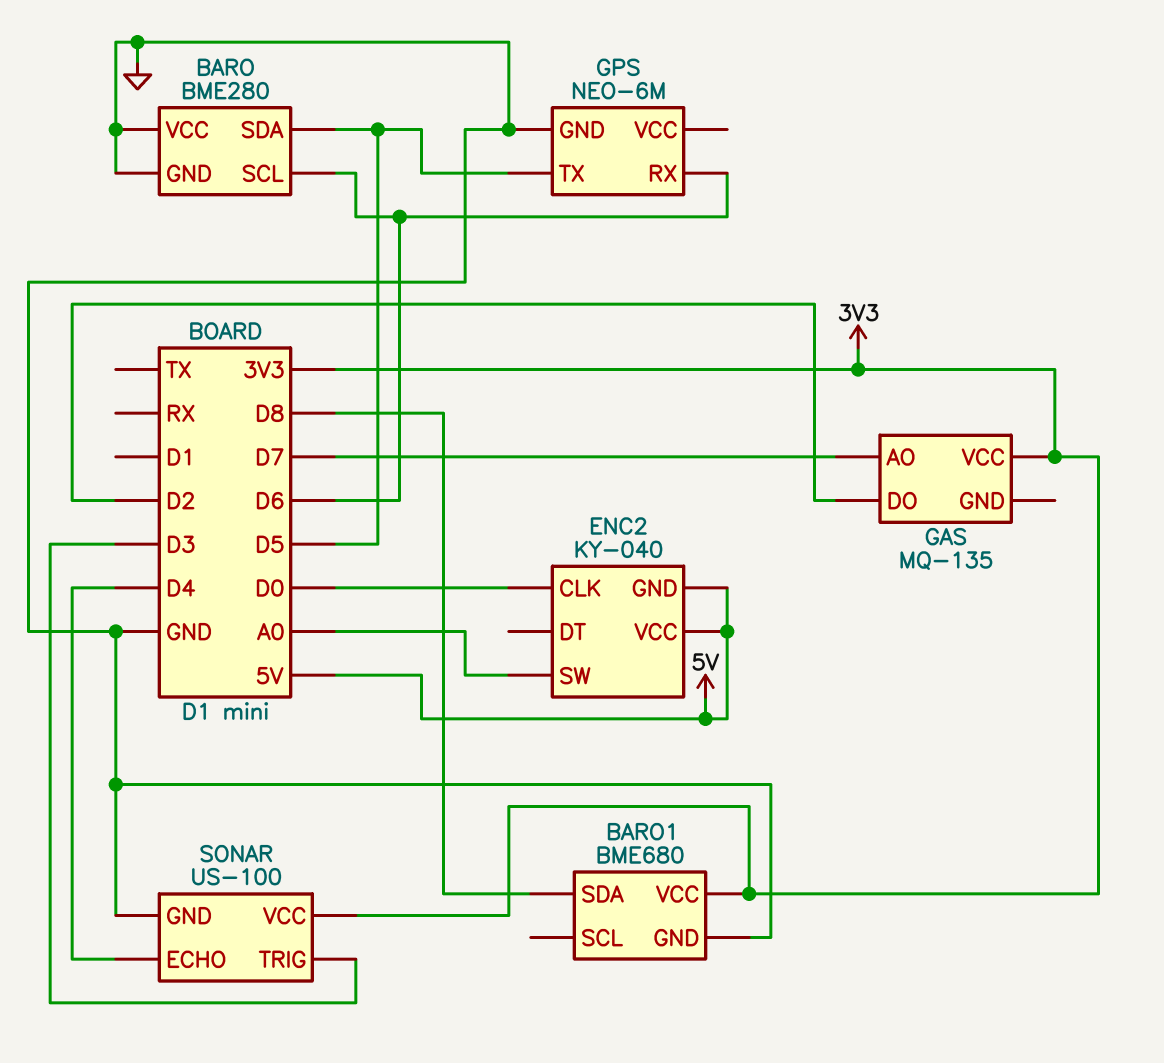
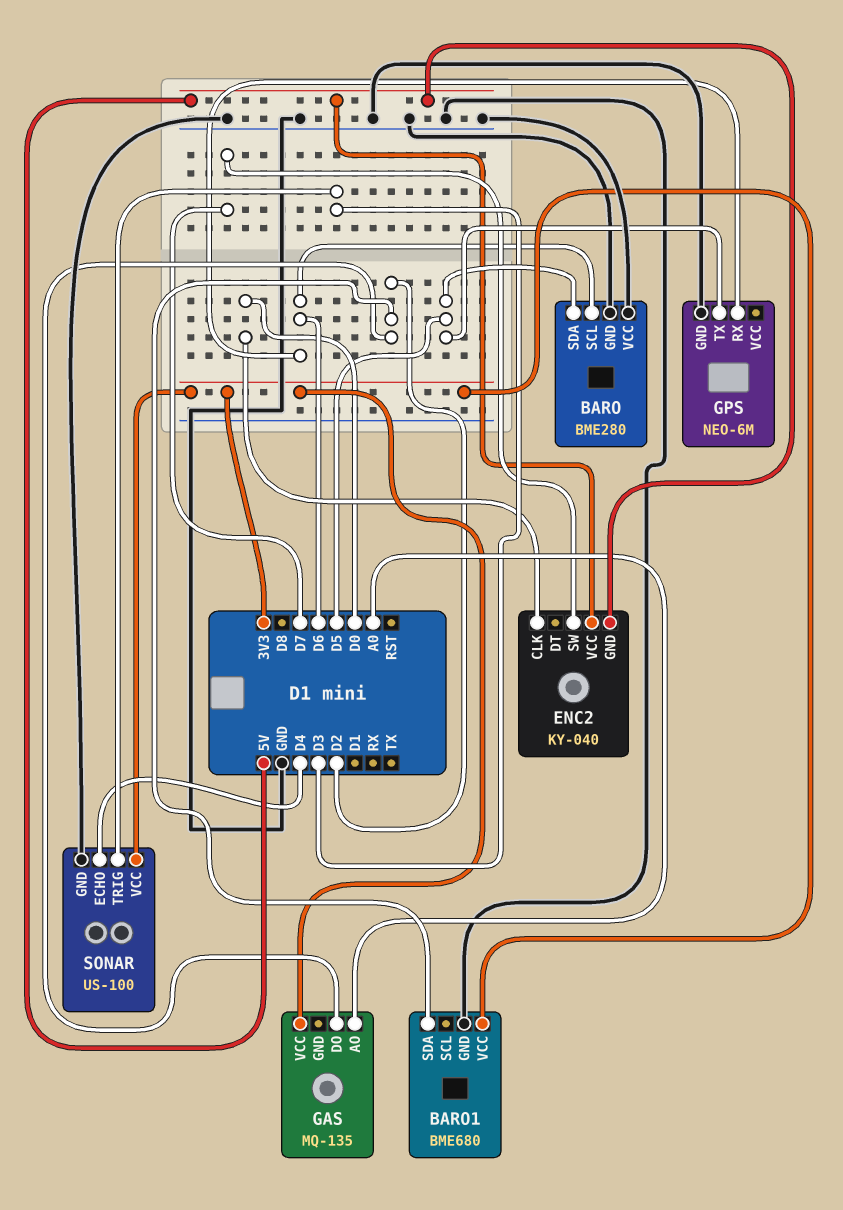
BARO1 pin SDA: D8 -> D2
ENC2 pin SW: A0 -> D7
GAS pin AO: D7 -> A0

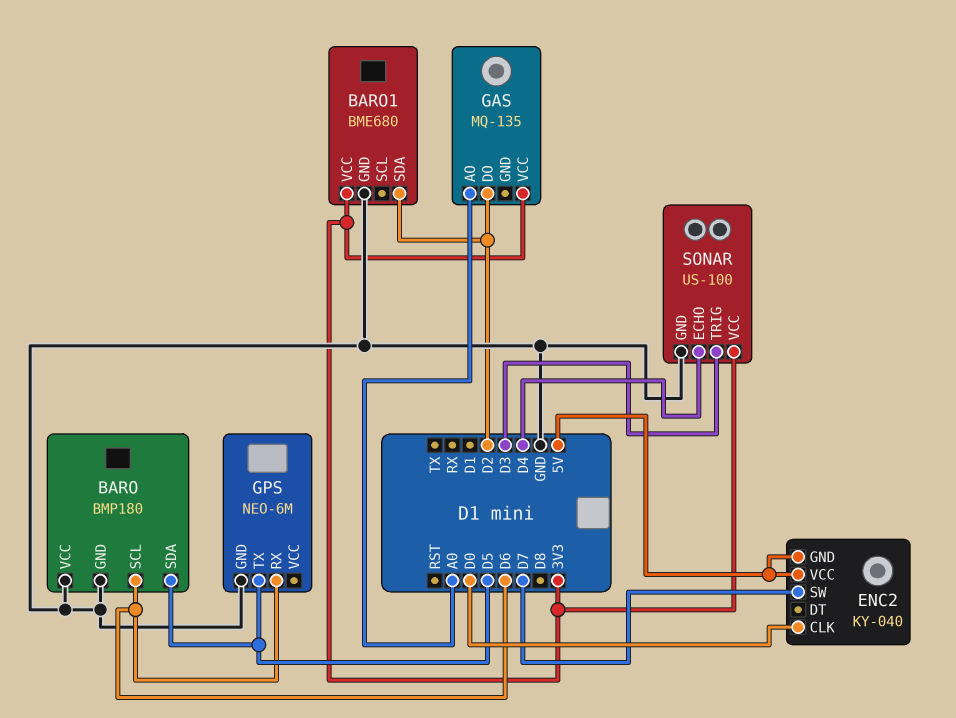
BARO: BME280 -> BMP180

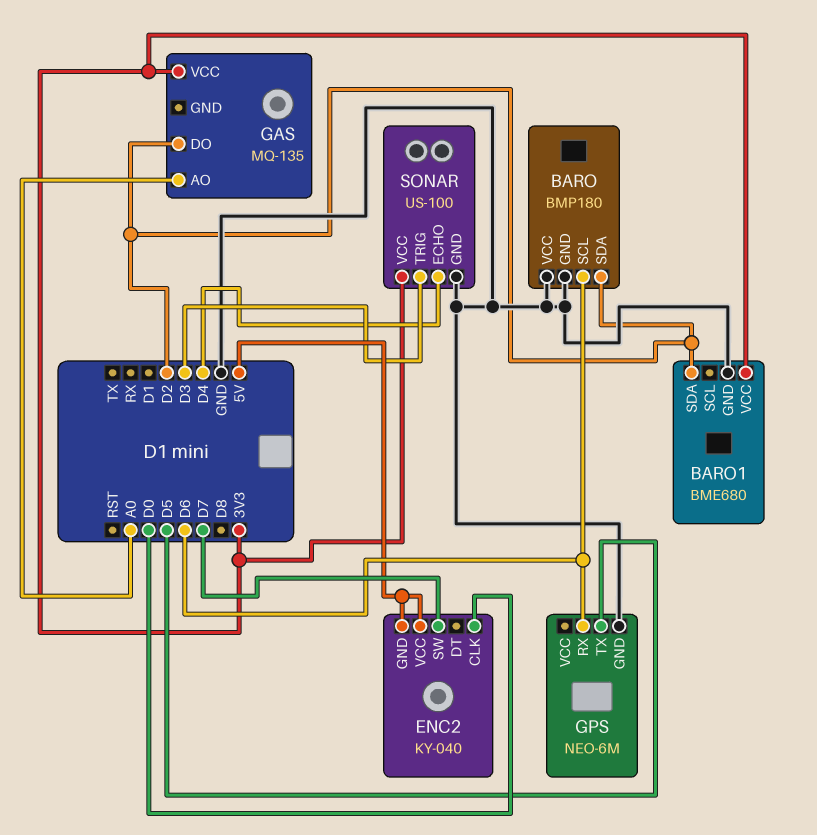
BARO pin SDA: D5 -> D2

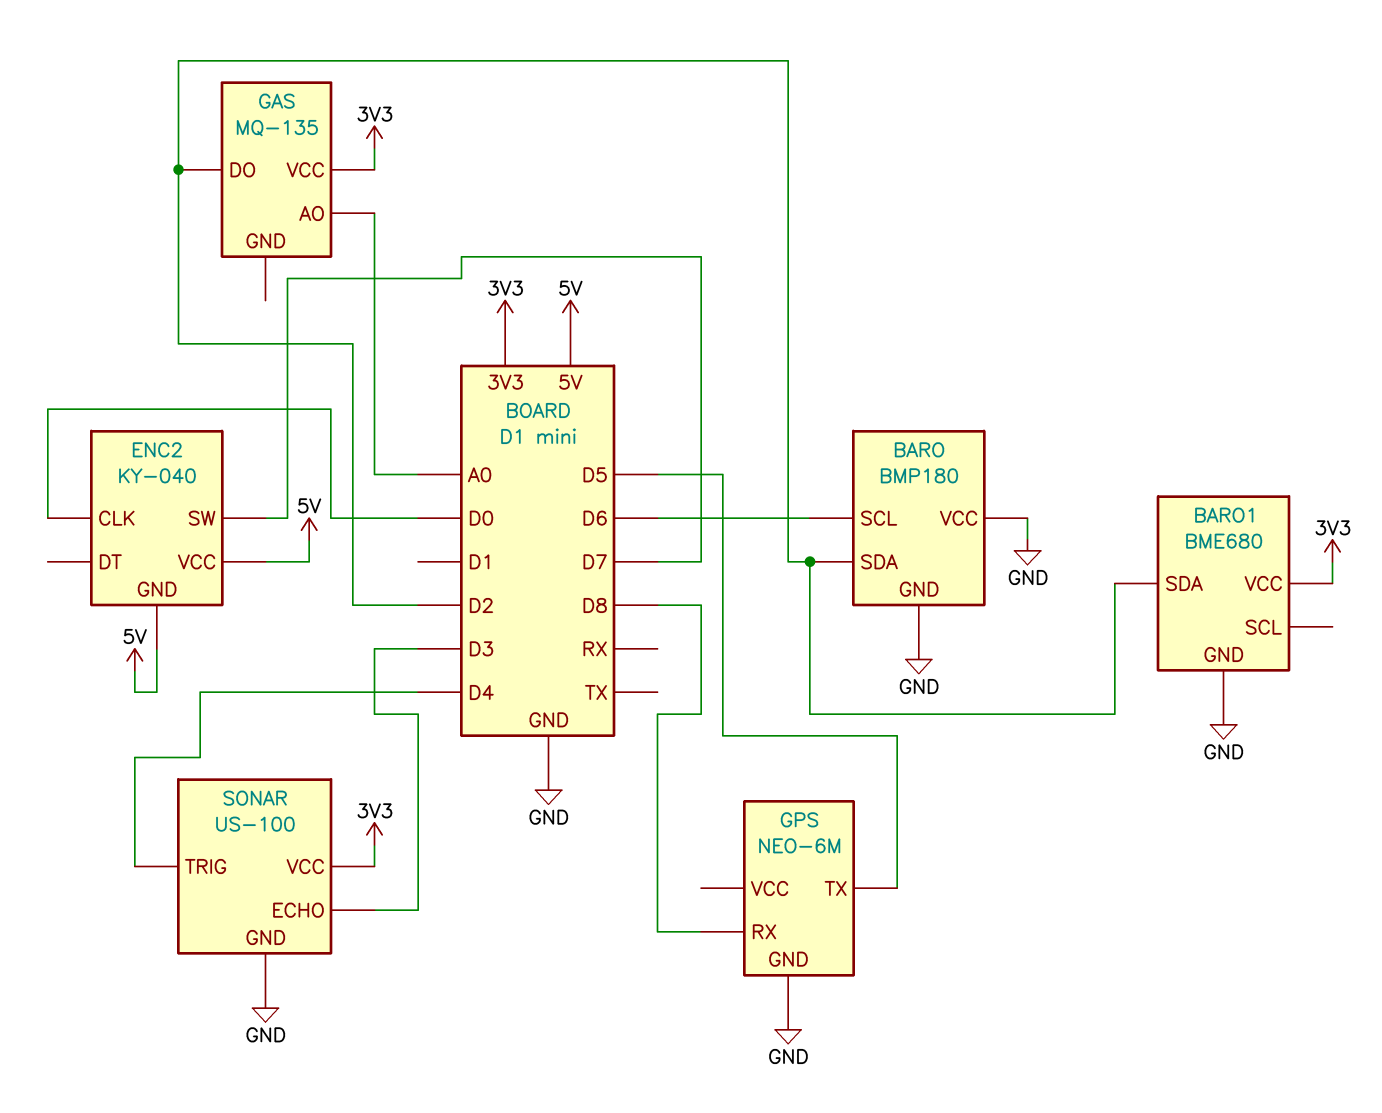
GPS pin RX: D6 -> D8
SONAR pin ECHO: D4 -> D3
SONAR pin TRIG: D3 -> D4

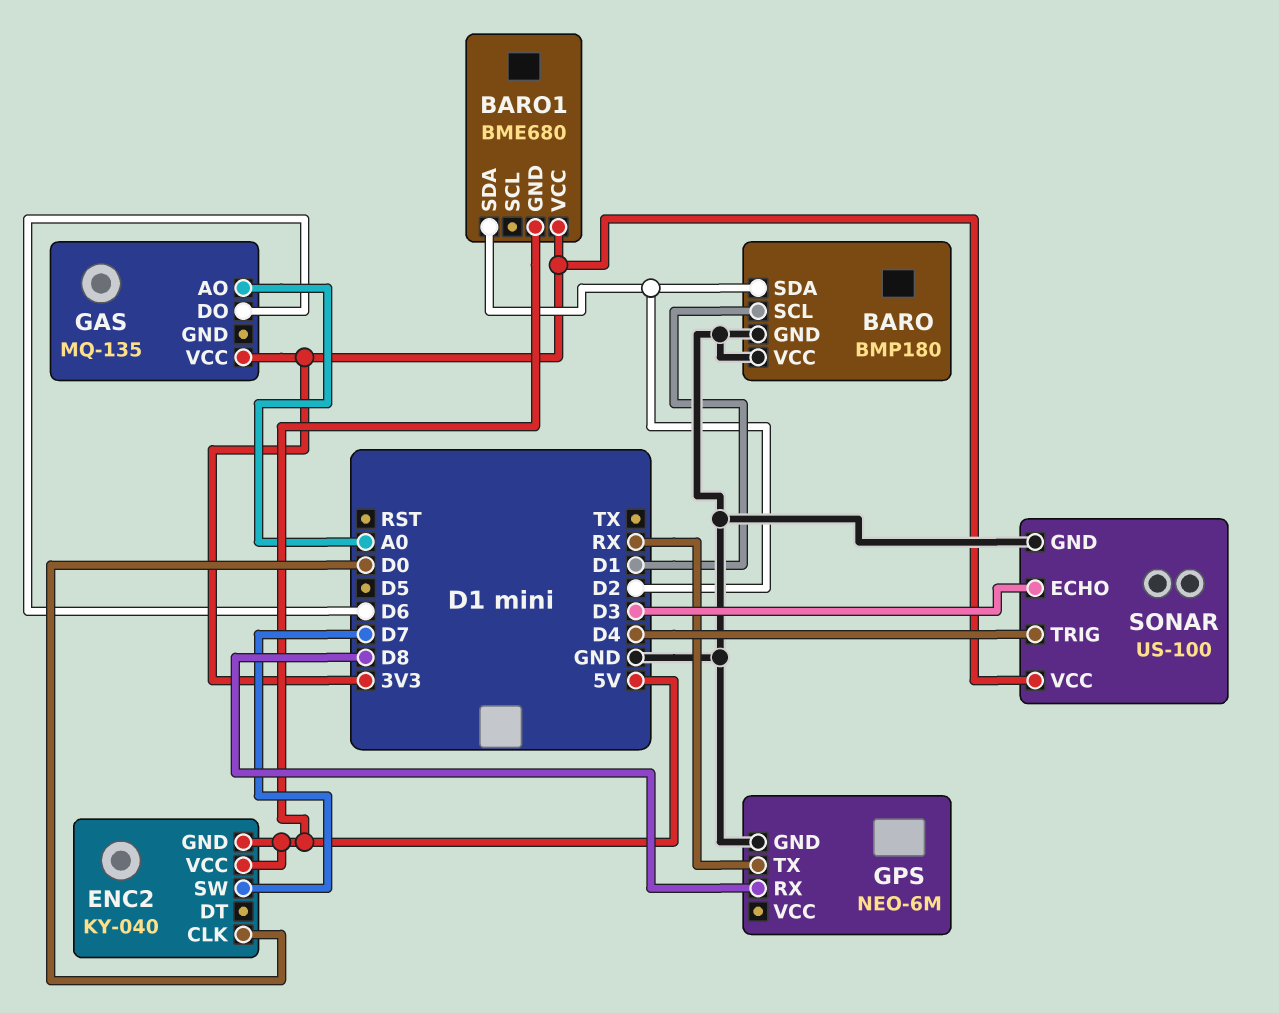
BARO pin SCL: D6 -> D1
BARO1 pin GND: GND -> 5V
GAS pin DO: D2 -> D6
GPS pin TX: D5 -> RX

